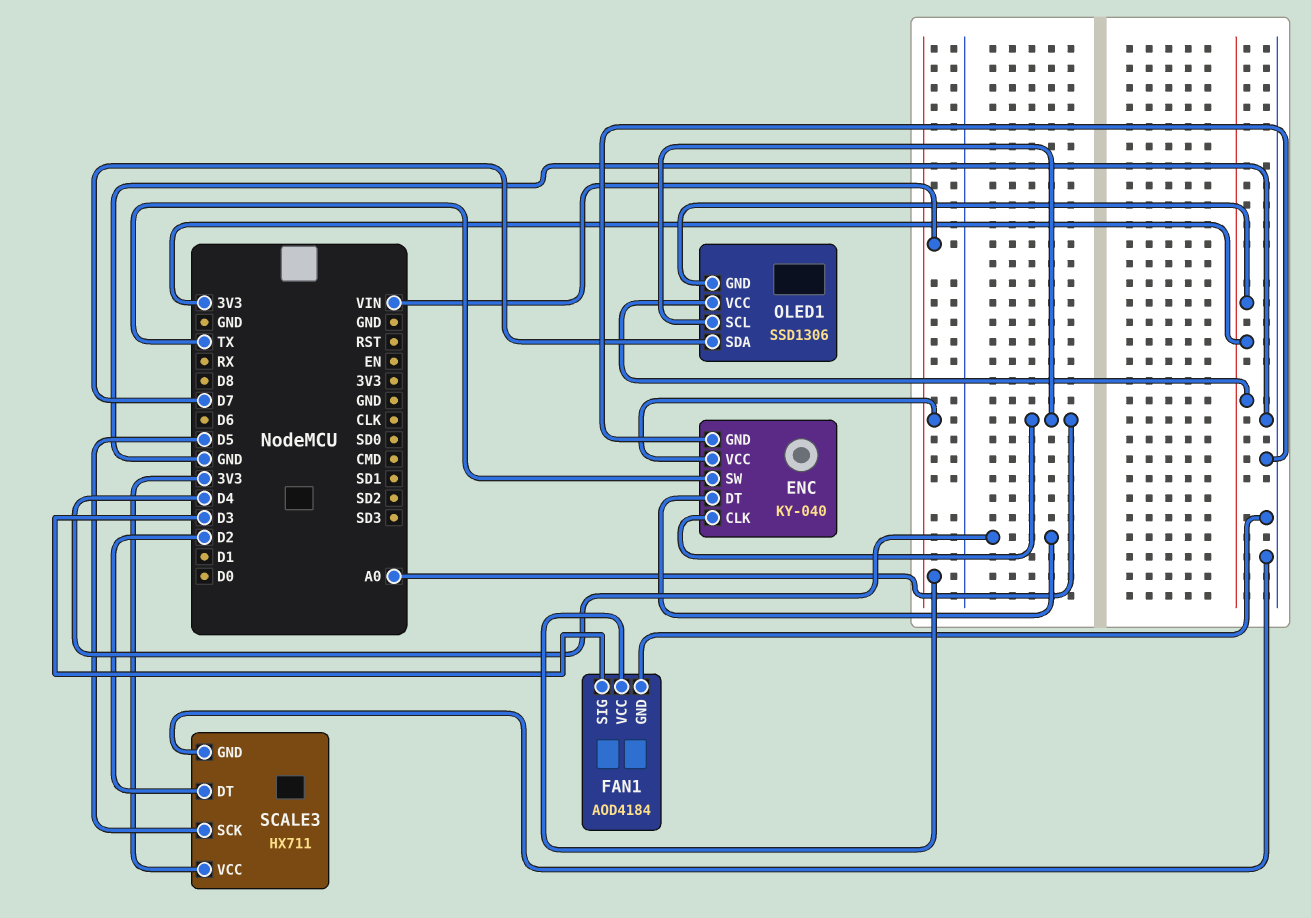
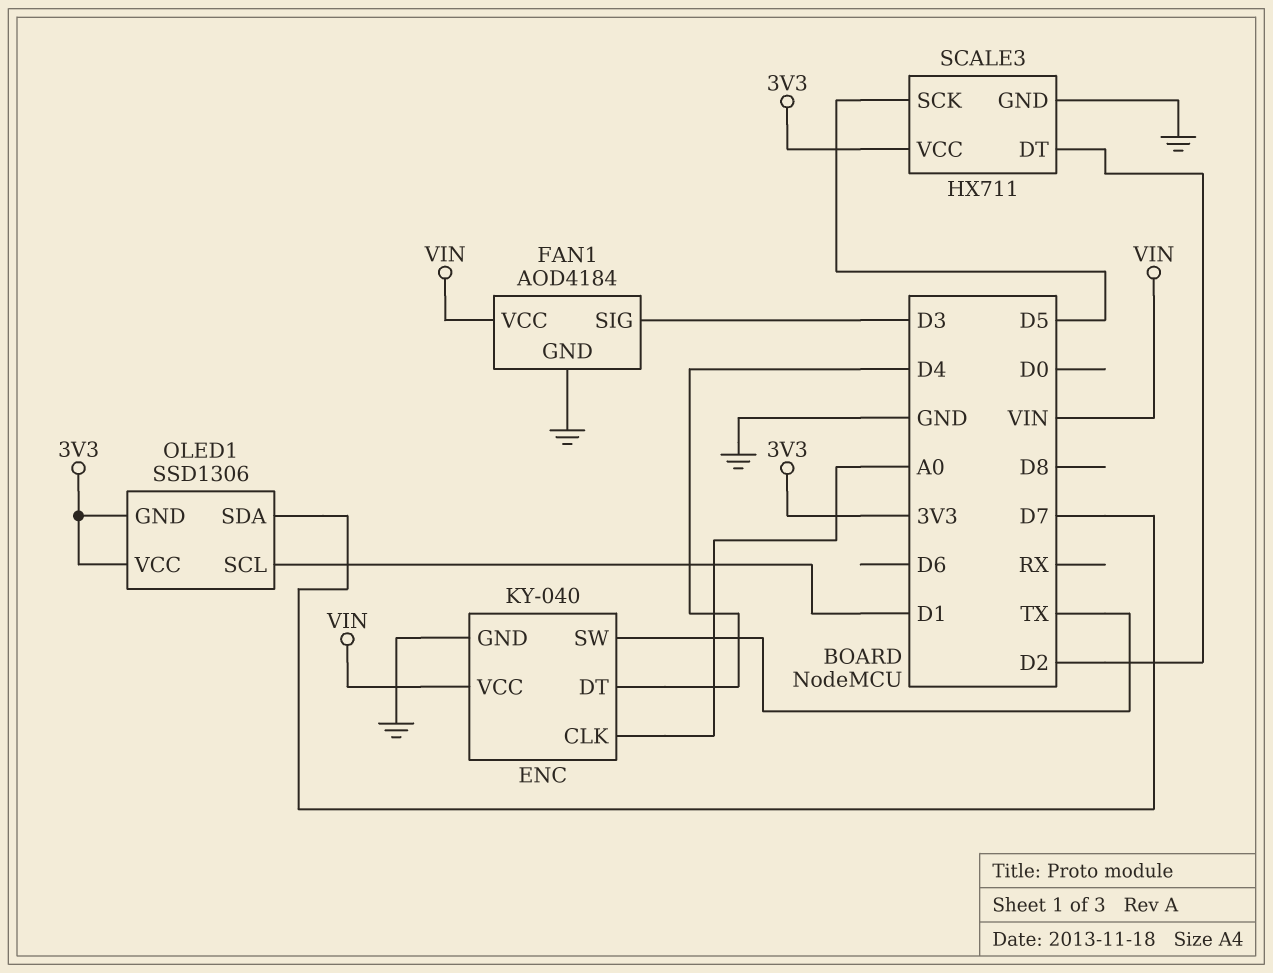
OLED1 pin SCL: A0 -> D1

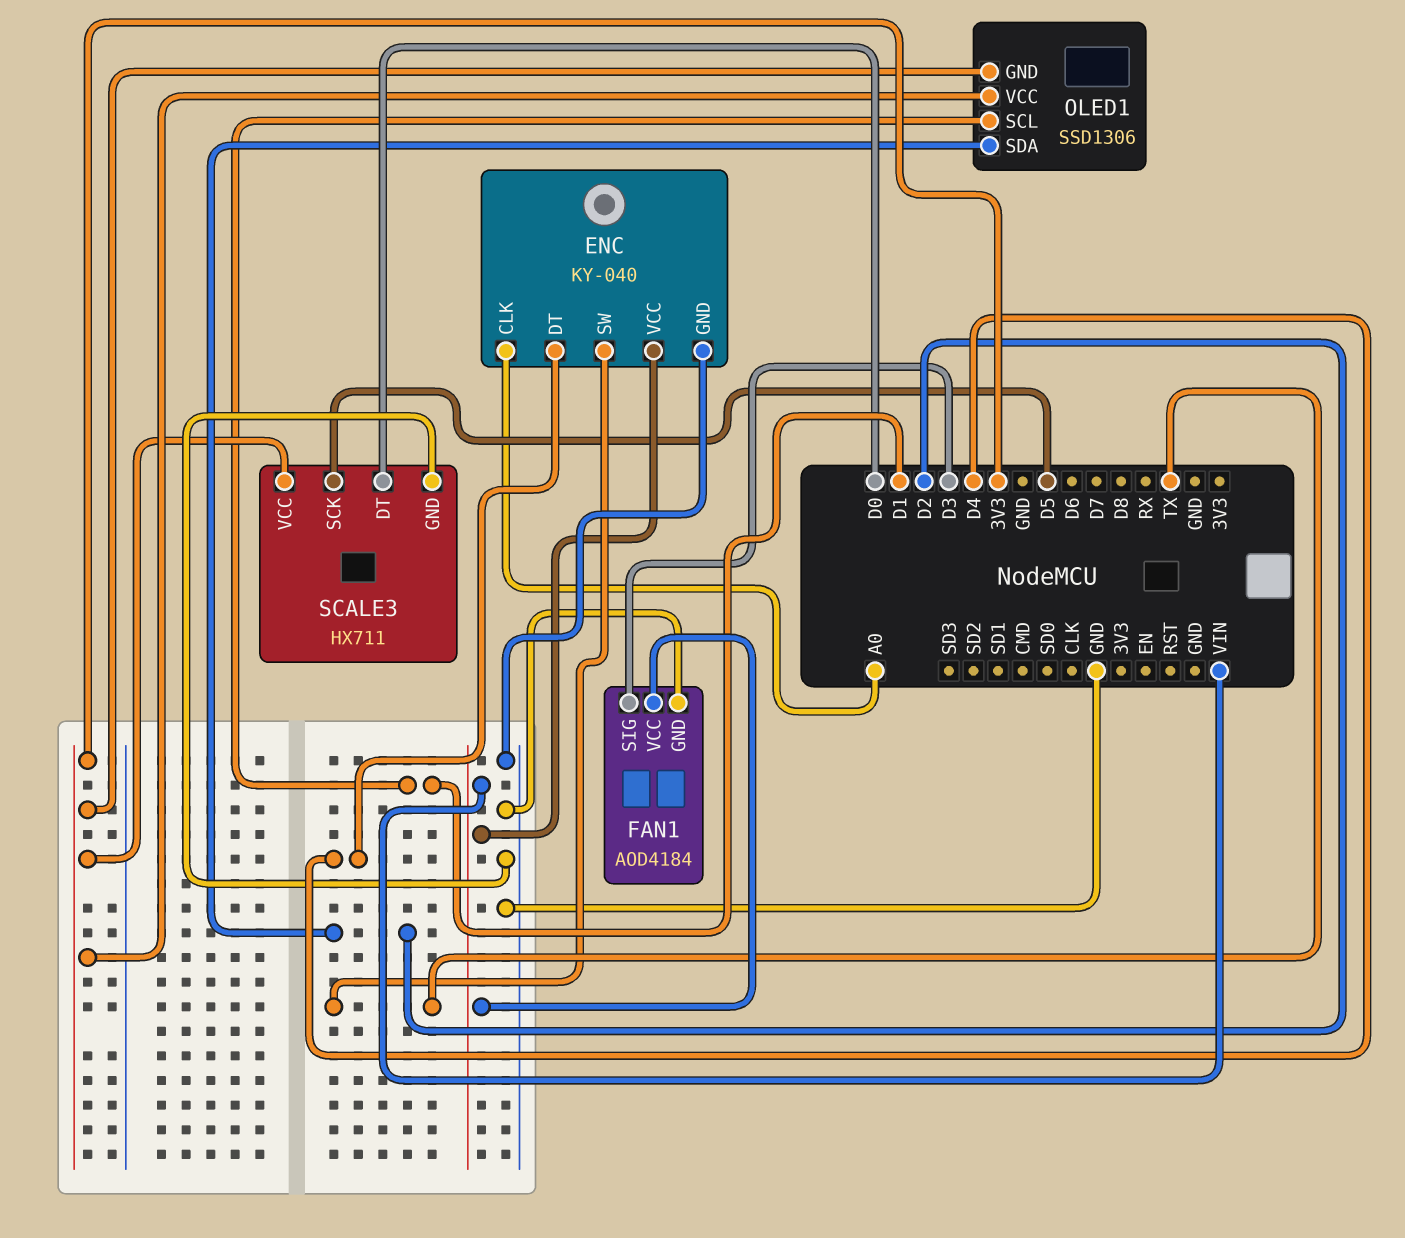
OLED1 pin SDA: D7 -> D2
SCALE3 pin DT: D2 -> D0

